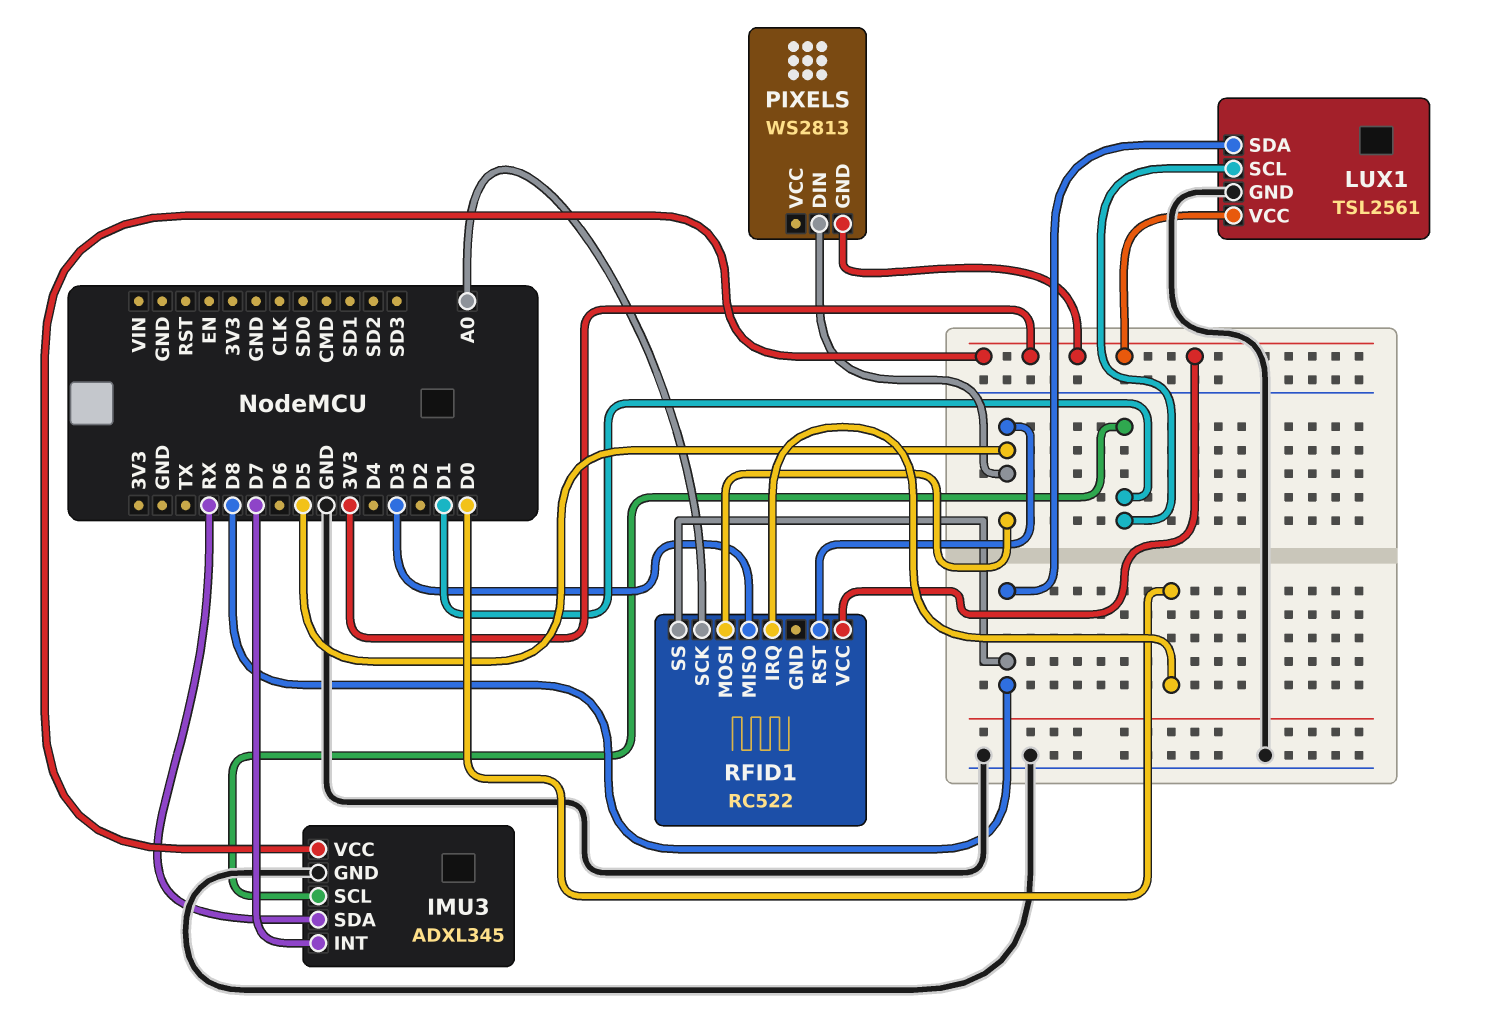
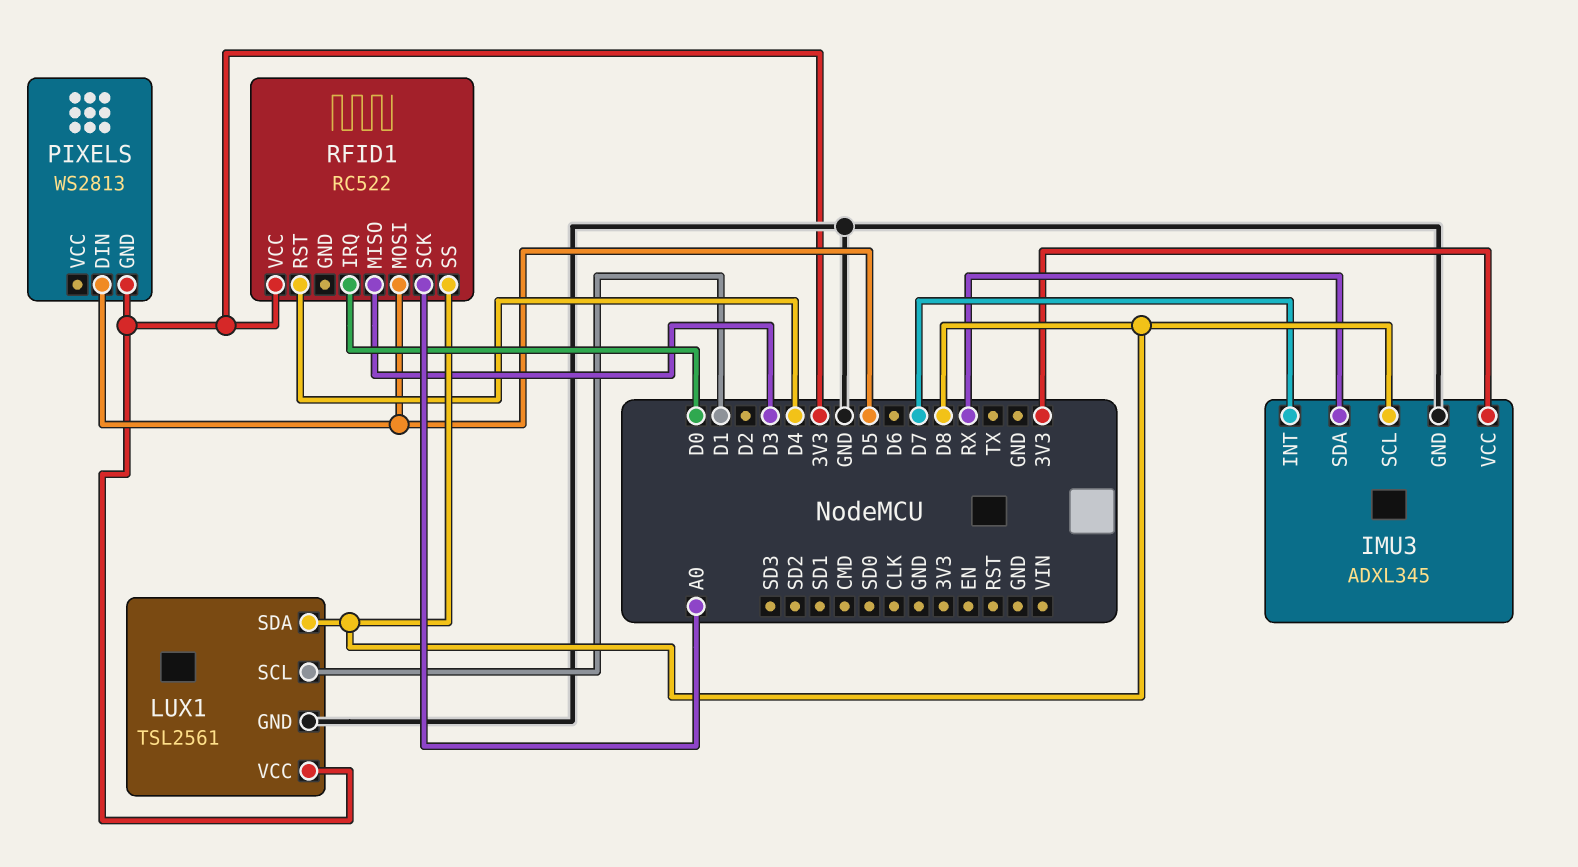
IMU3 pin SCL: D1 -> D8
RFID1 pin RST: D5 -> D4

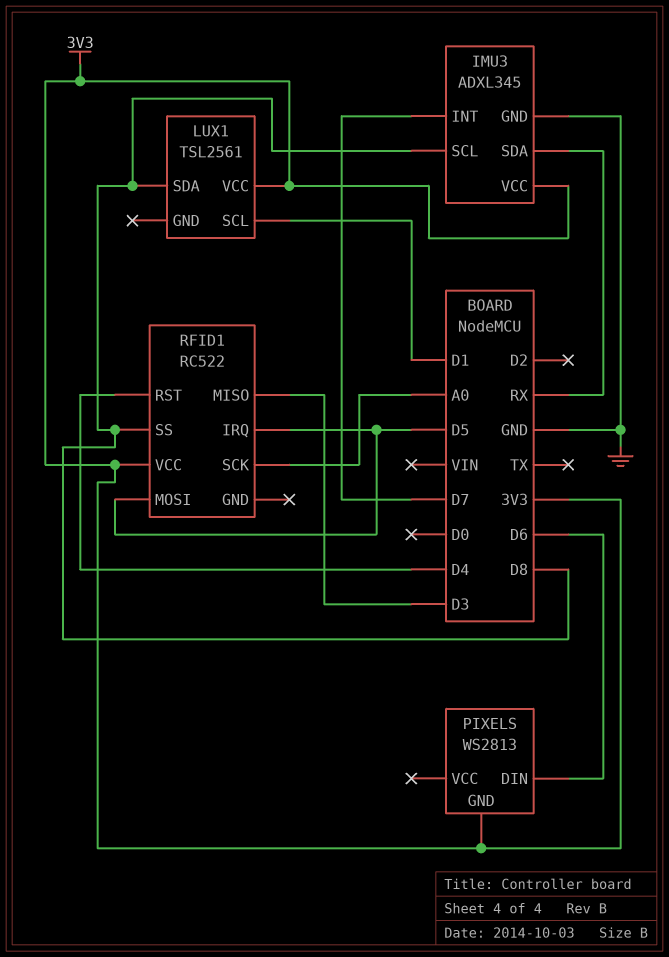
LUX1 pin GND: GND -> none
PIXELS pin DIN: D5 -> D6
RFID1 pin IRQ: D0 -> D5

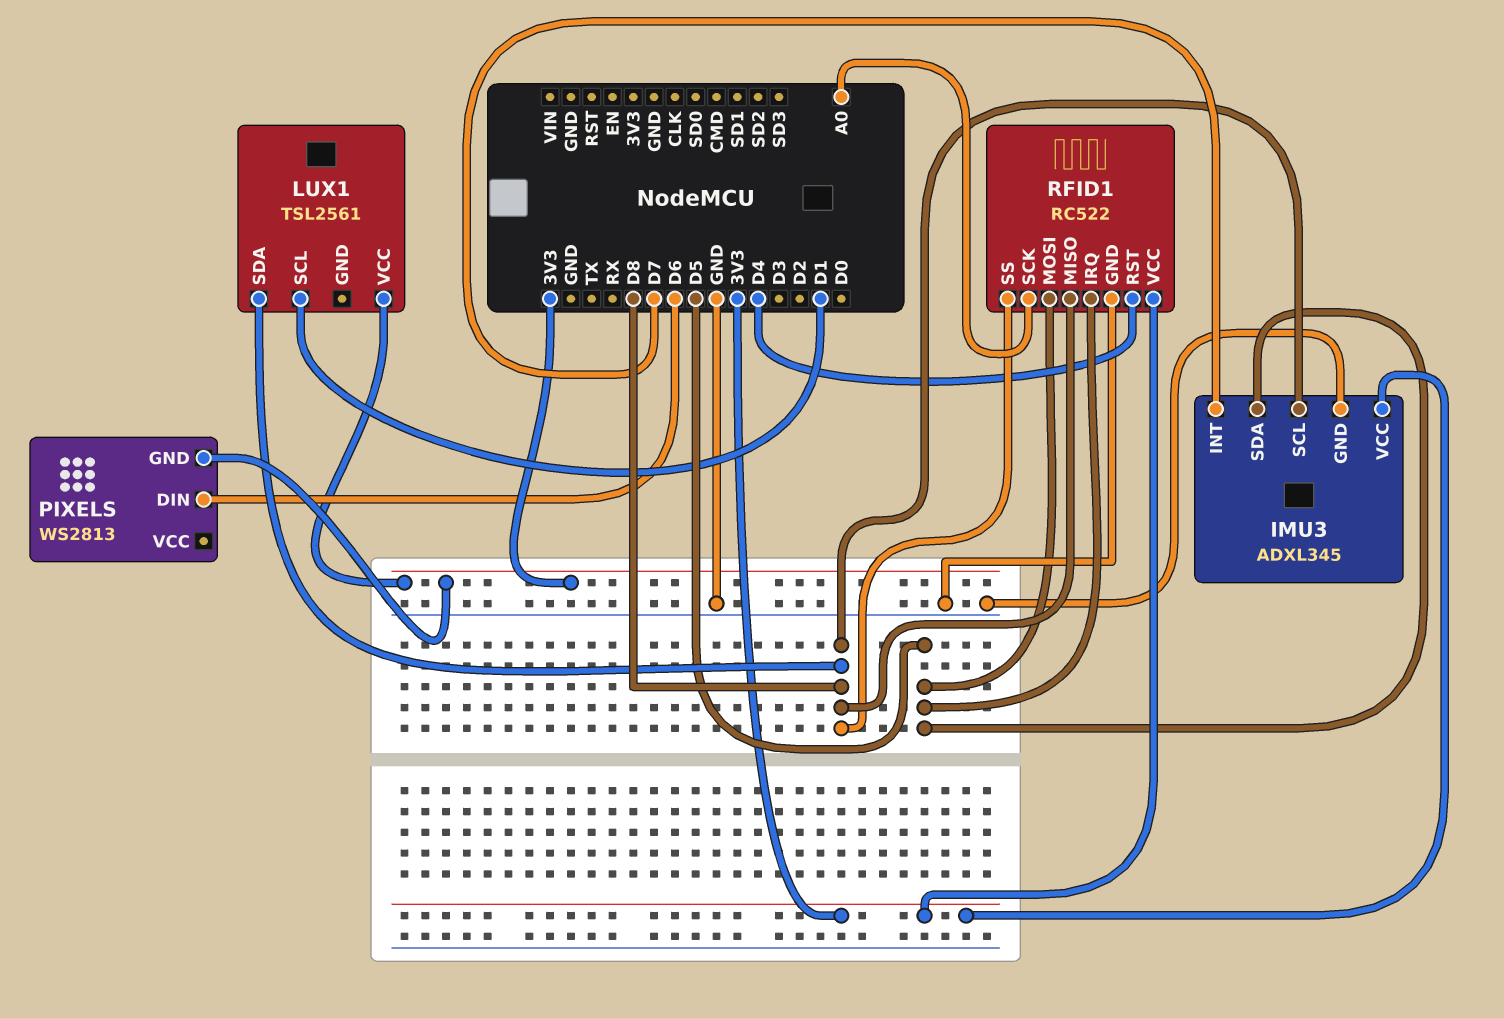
IMU3 pin SDA: RX -> D5
RFID1 pin GND: none -> GND
RFID1 pin MISO: D3 -> D8

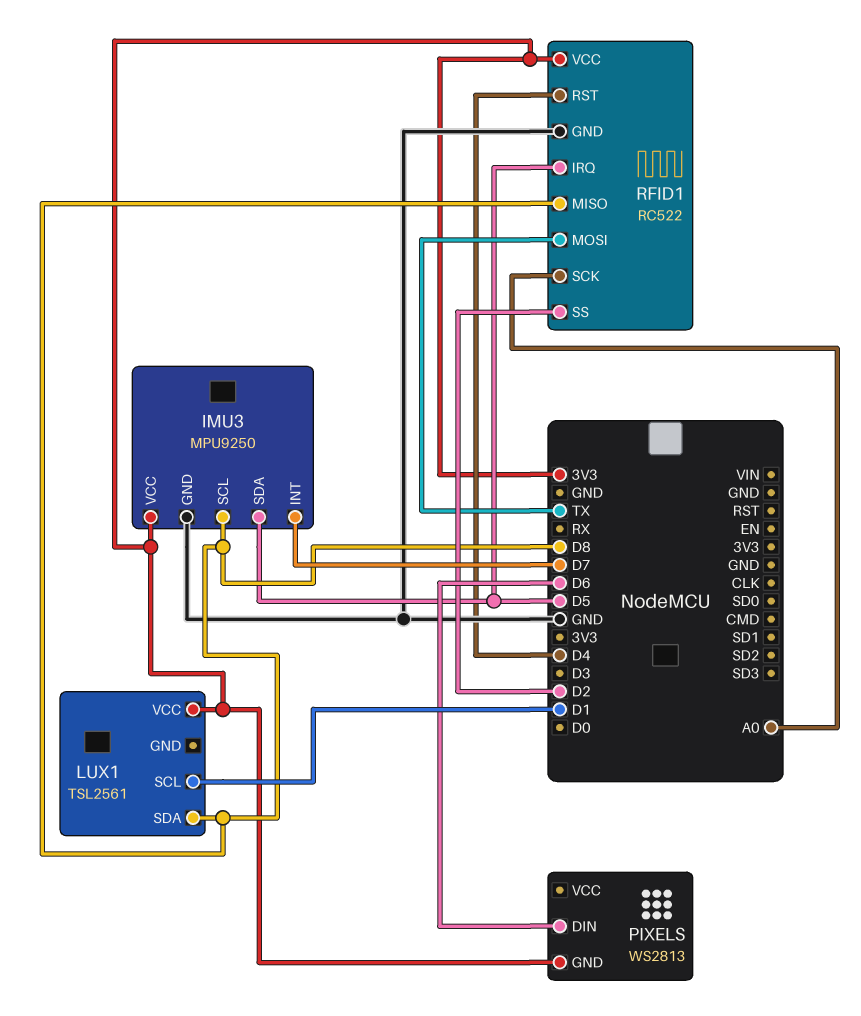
IMU3: ADXL345 -> MPU9250
RFID1 pin MOSI: D5 -> TX
RFID1 pin SS: D8 -> D2

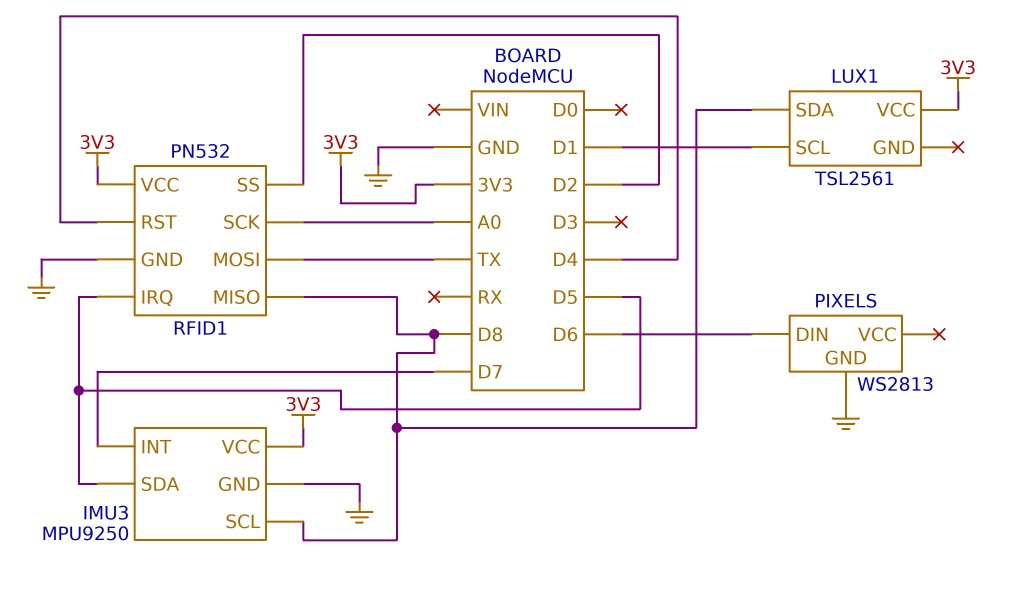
PIXELS pin GND: 3V3 -> GND
RFID1: RC522 -> PN532

